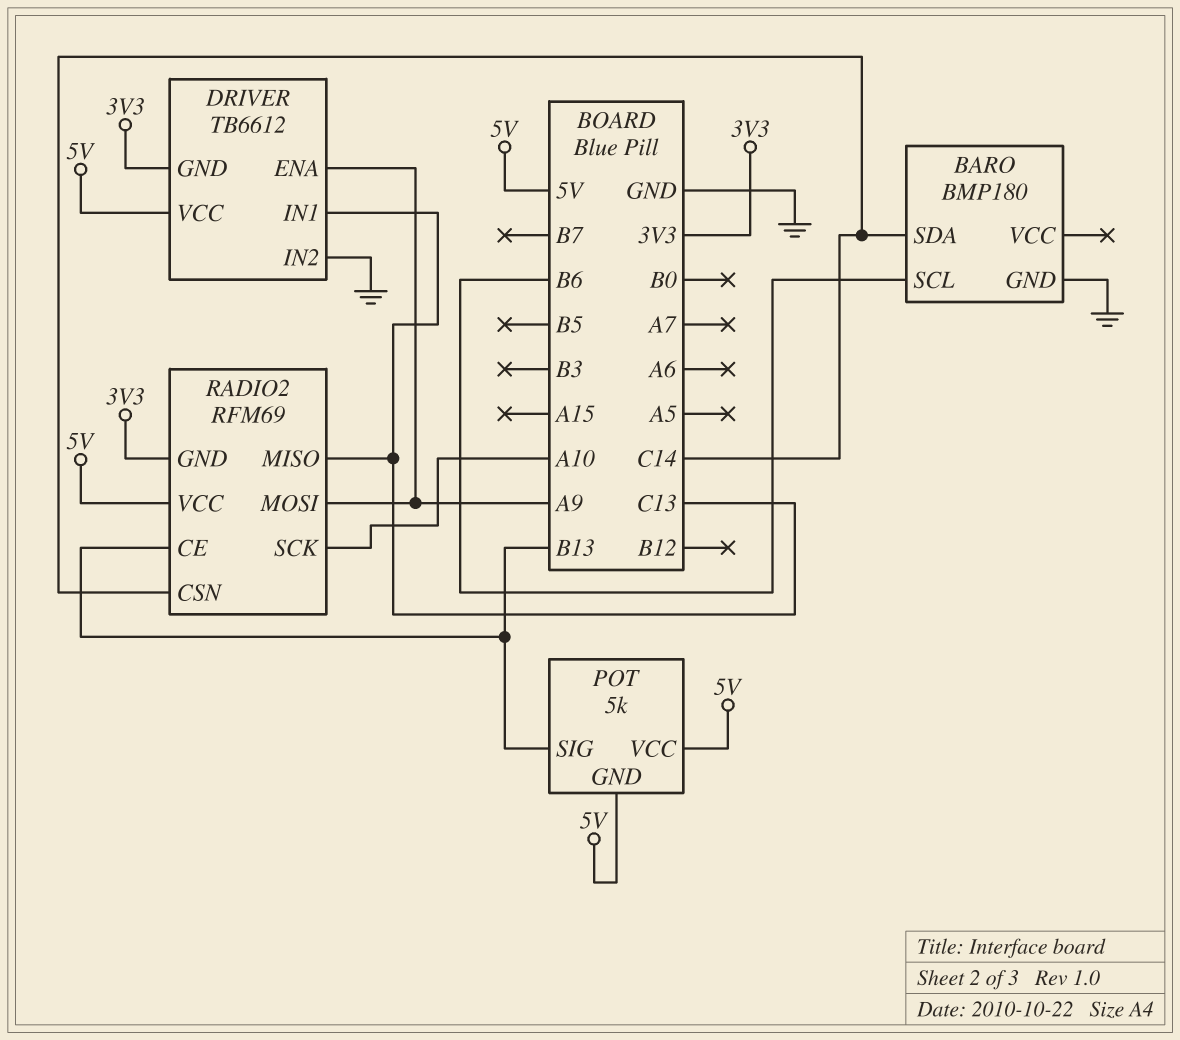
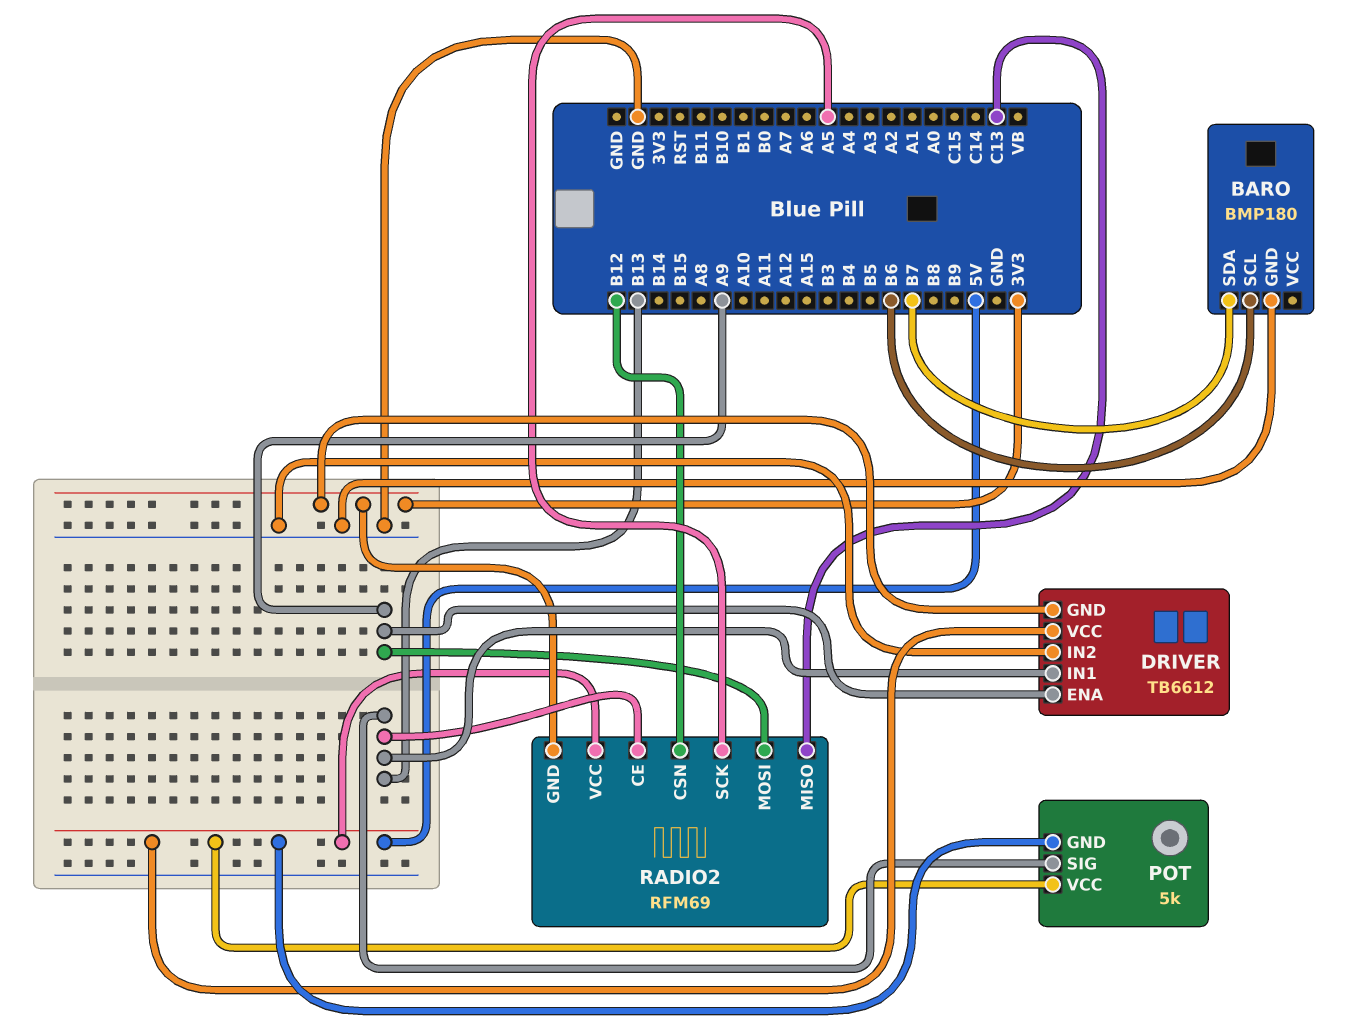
BARO pin SDA: C14 -> B7
DRIVER pin IN1: C13 -> B13
RADIO2 pin CSN: C14 -> B12
RADIO2 pin SCK: A10 -> A5

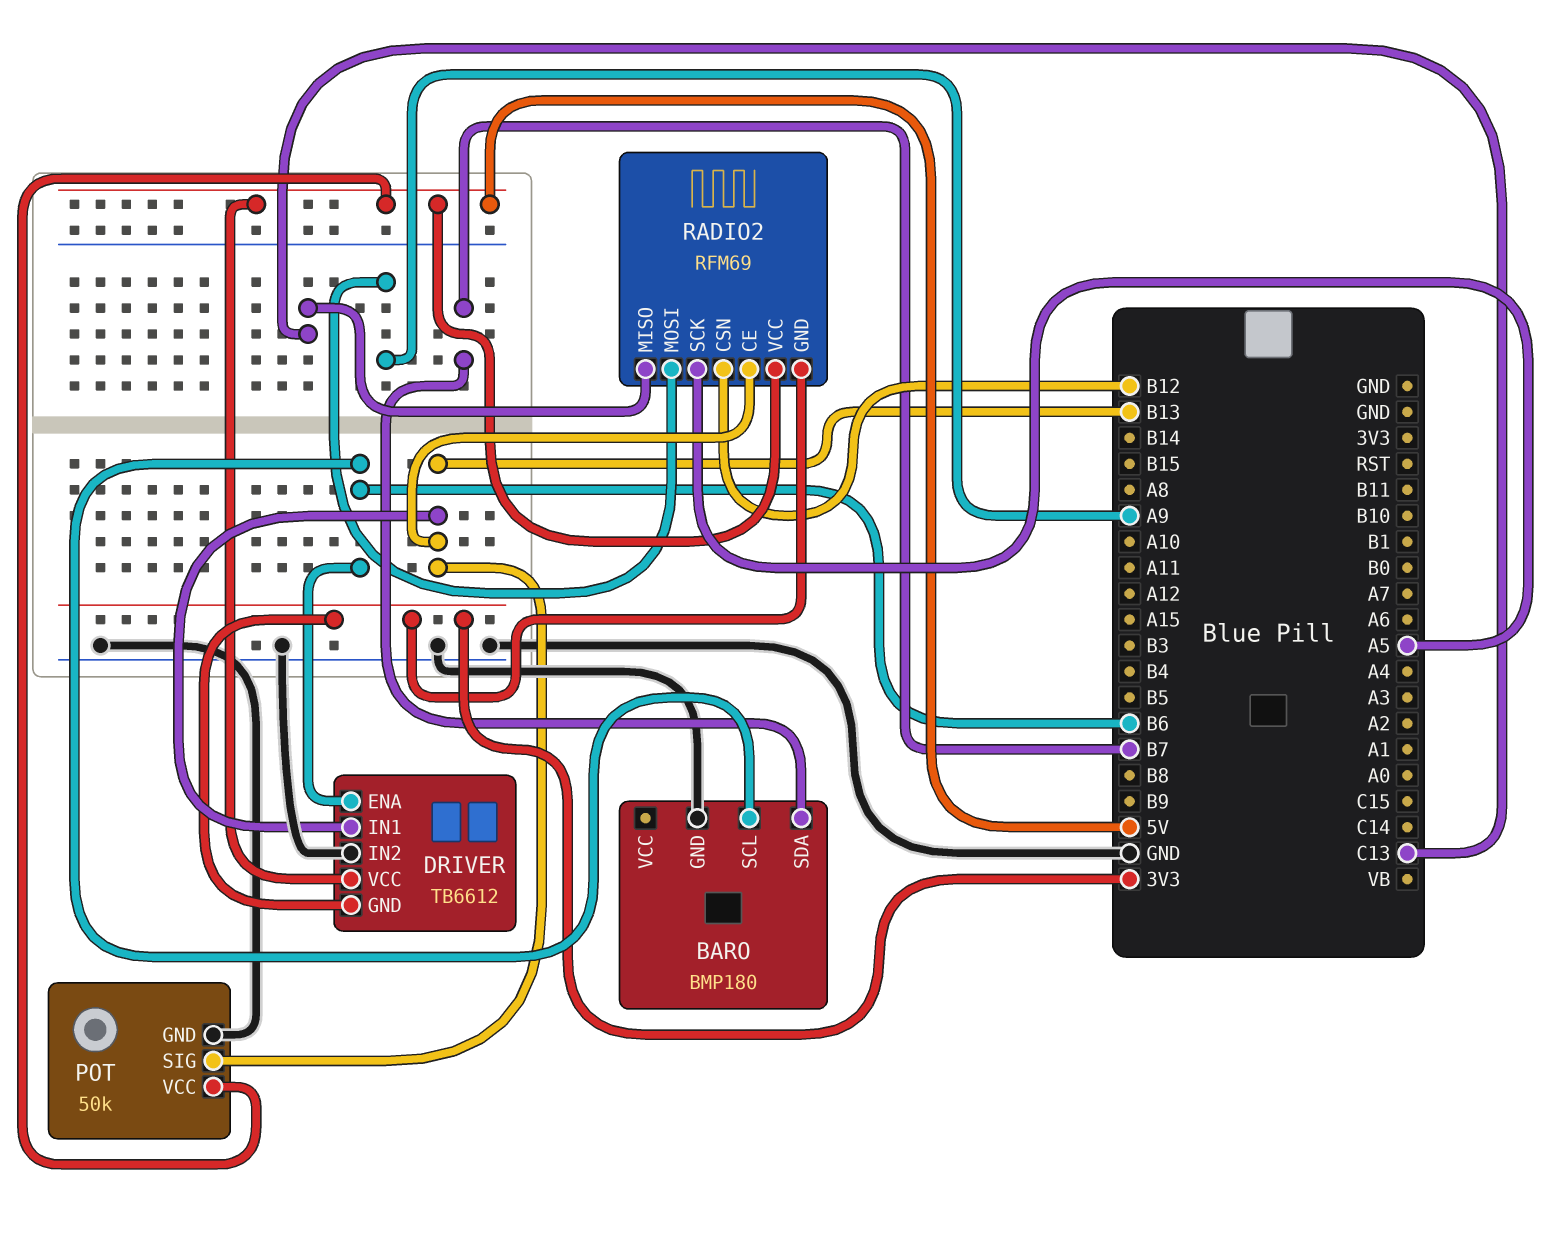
DRIVER pin ENA: A9 -> B6
POT: 5k -> 50k
POT pin GND: 5V -> GND

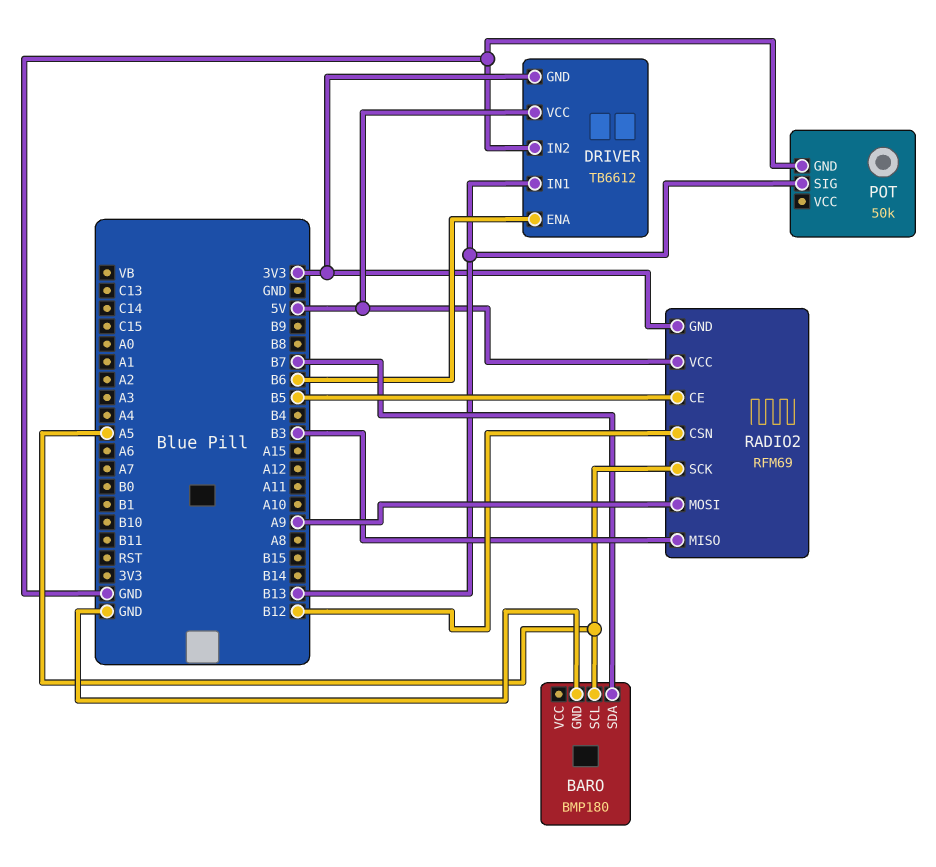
BARO pin SCL: B6 -> A5
POT pin VCC: 5V -> none
RADIO2 pin CE: B13 -> B5
RADIO2 pin MISO: C13 -> B3

